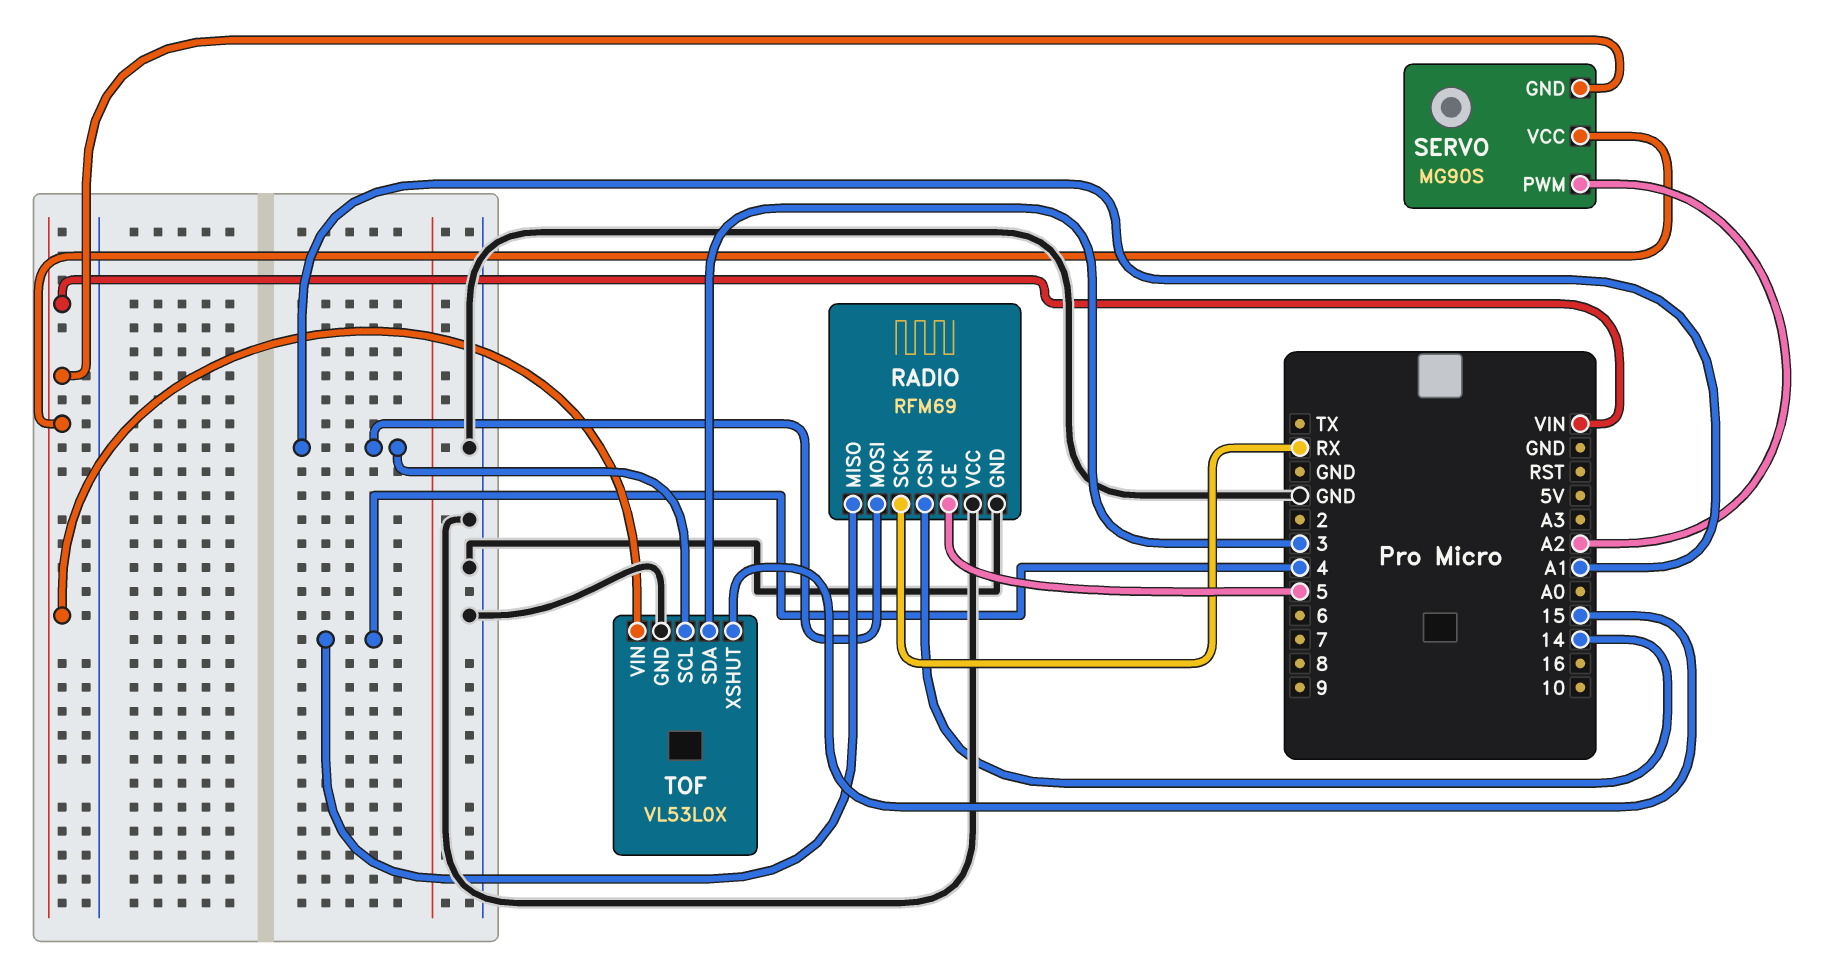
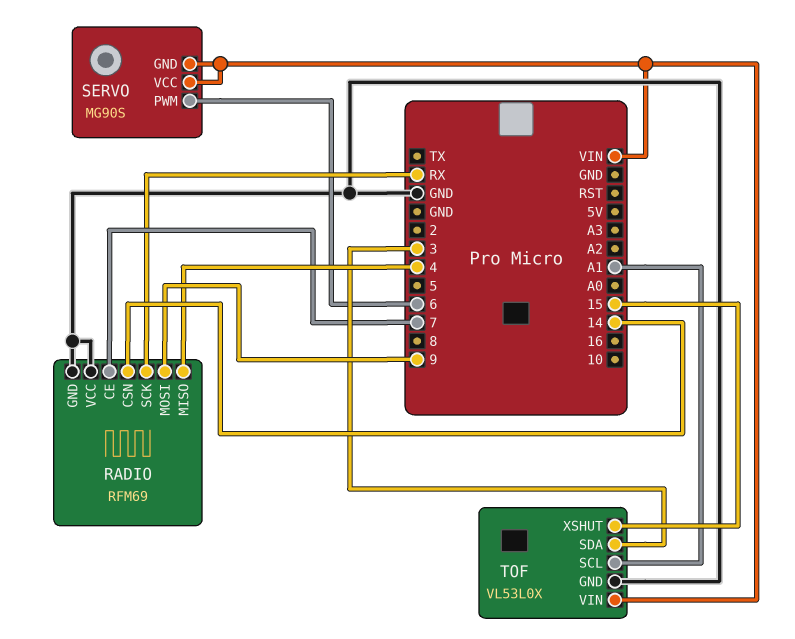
RADIO pin CE: 5 -> 7
RADIO pin MOSI: A1 -> 9
SERVO pin PWM: A2 -> 6

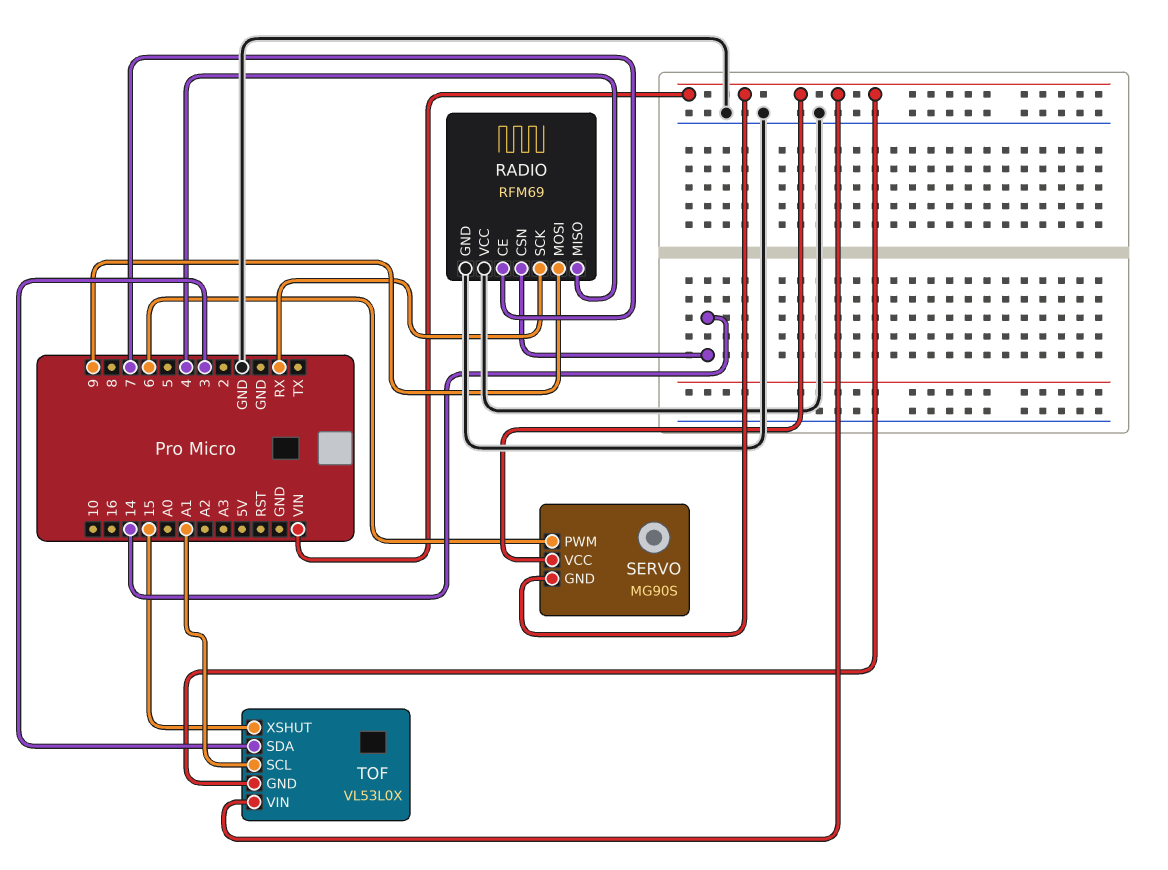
TOF pin GND: GND -> VIN

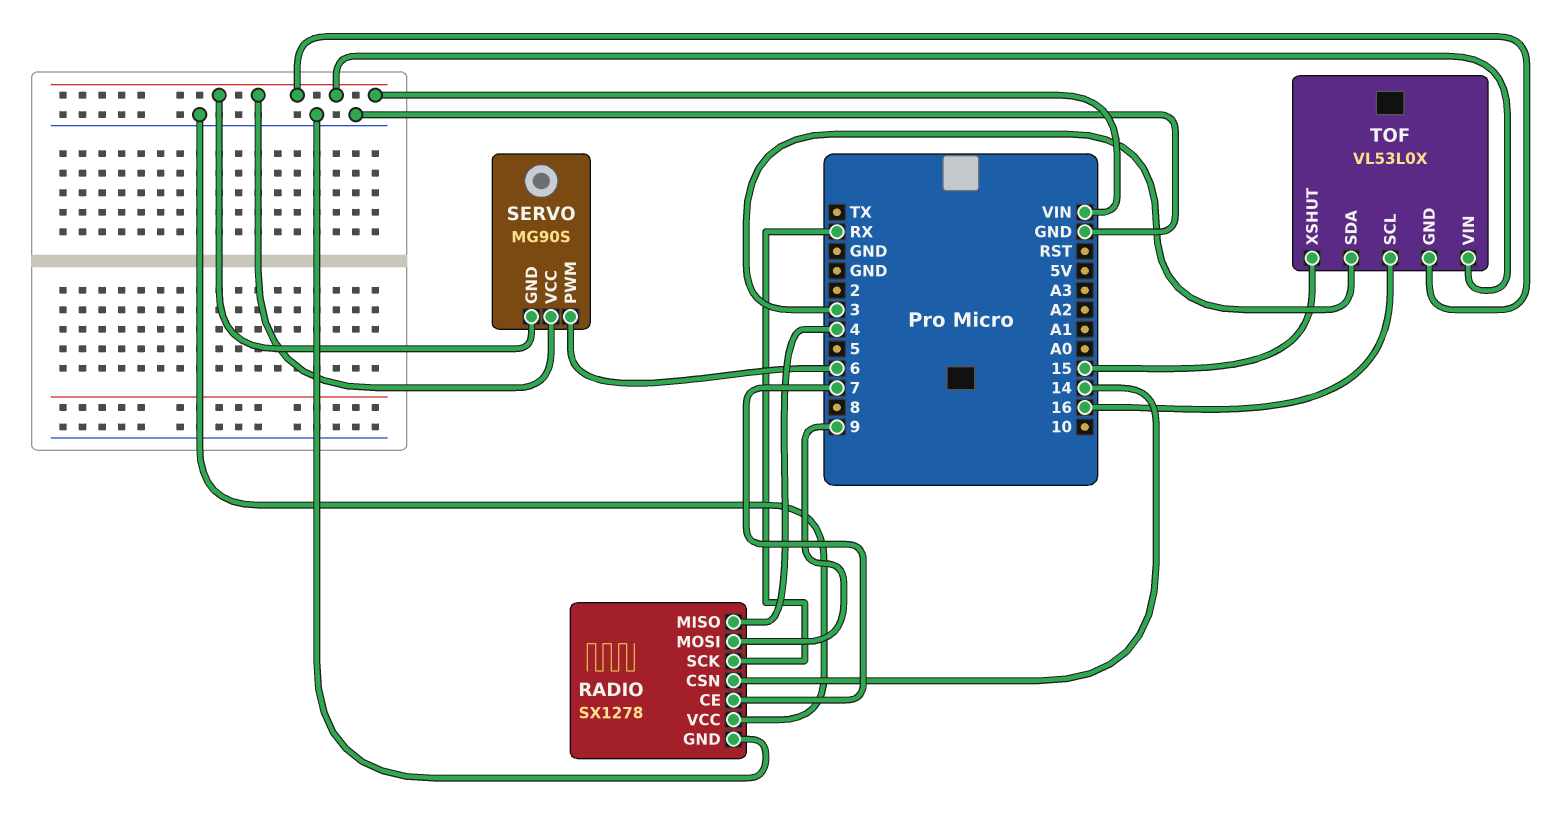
RADIO: RFM69 -> SX1278
TOF pin SCL: A1 -> 16

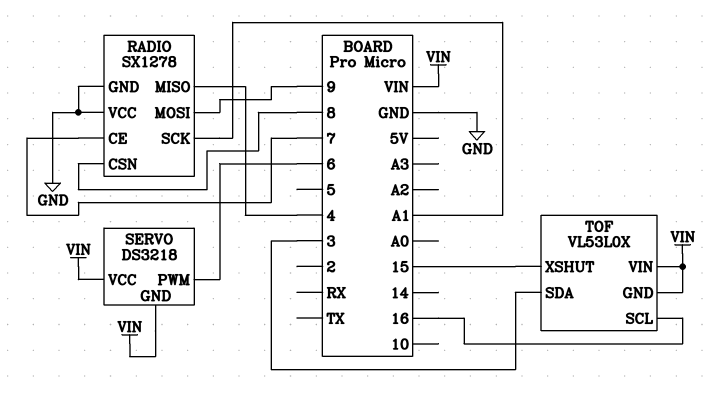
RADIO pin CSN: 14 -> 8
RADIO pin SCK: RX -> A1
SERVO: MG90S -> DS3218

